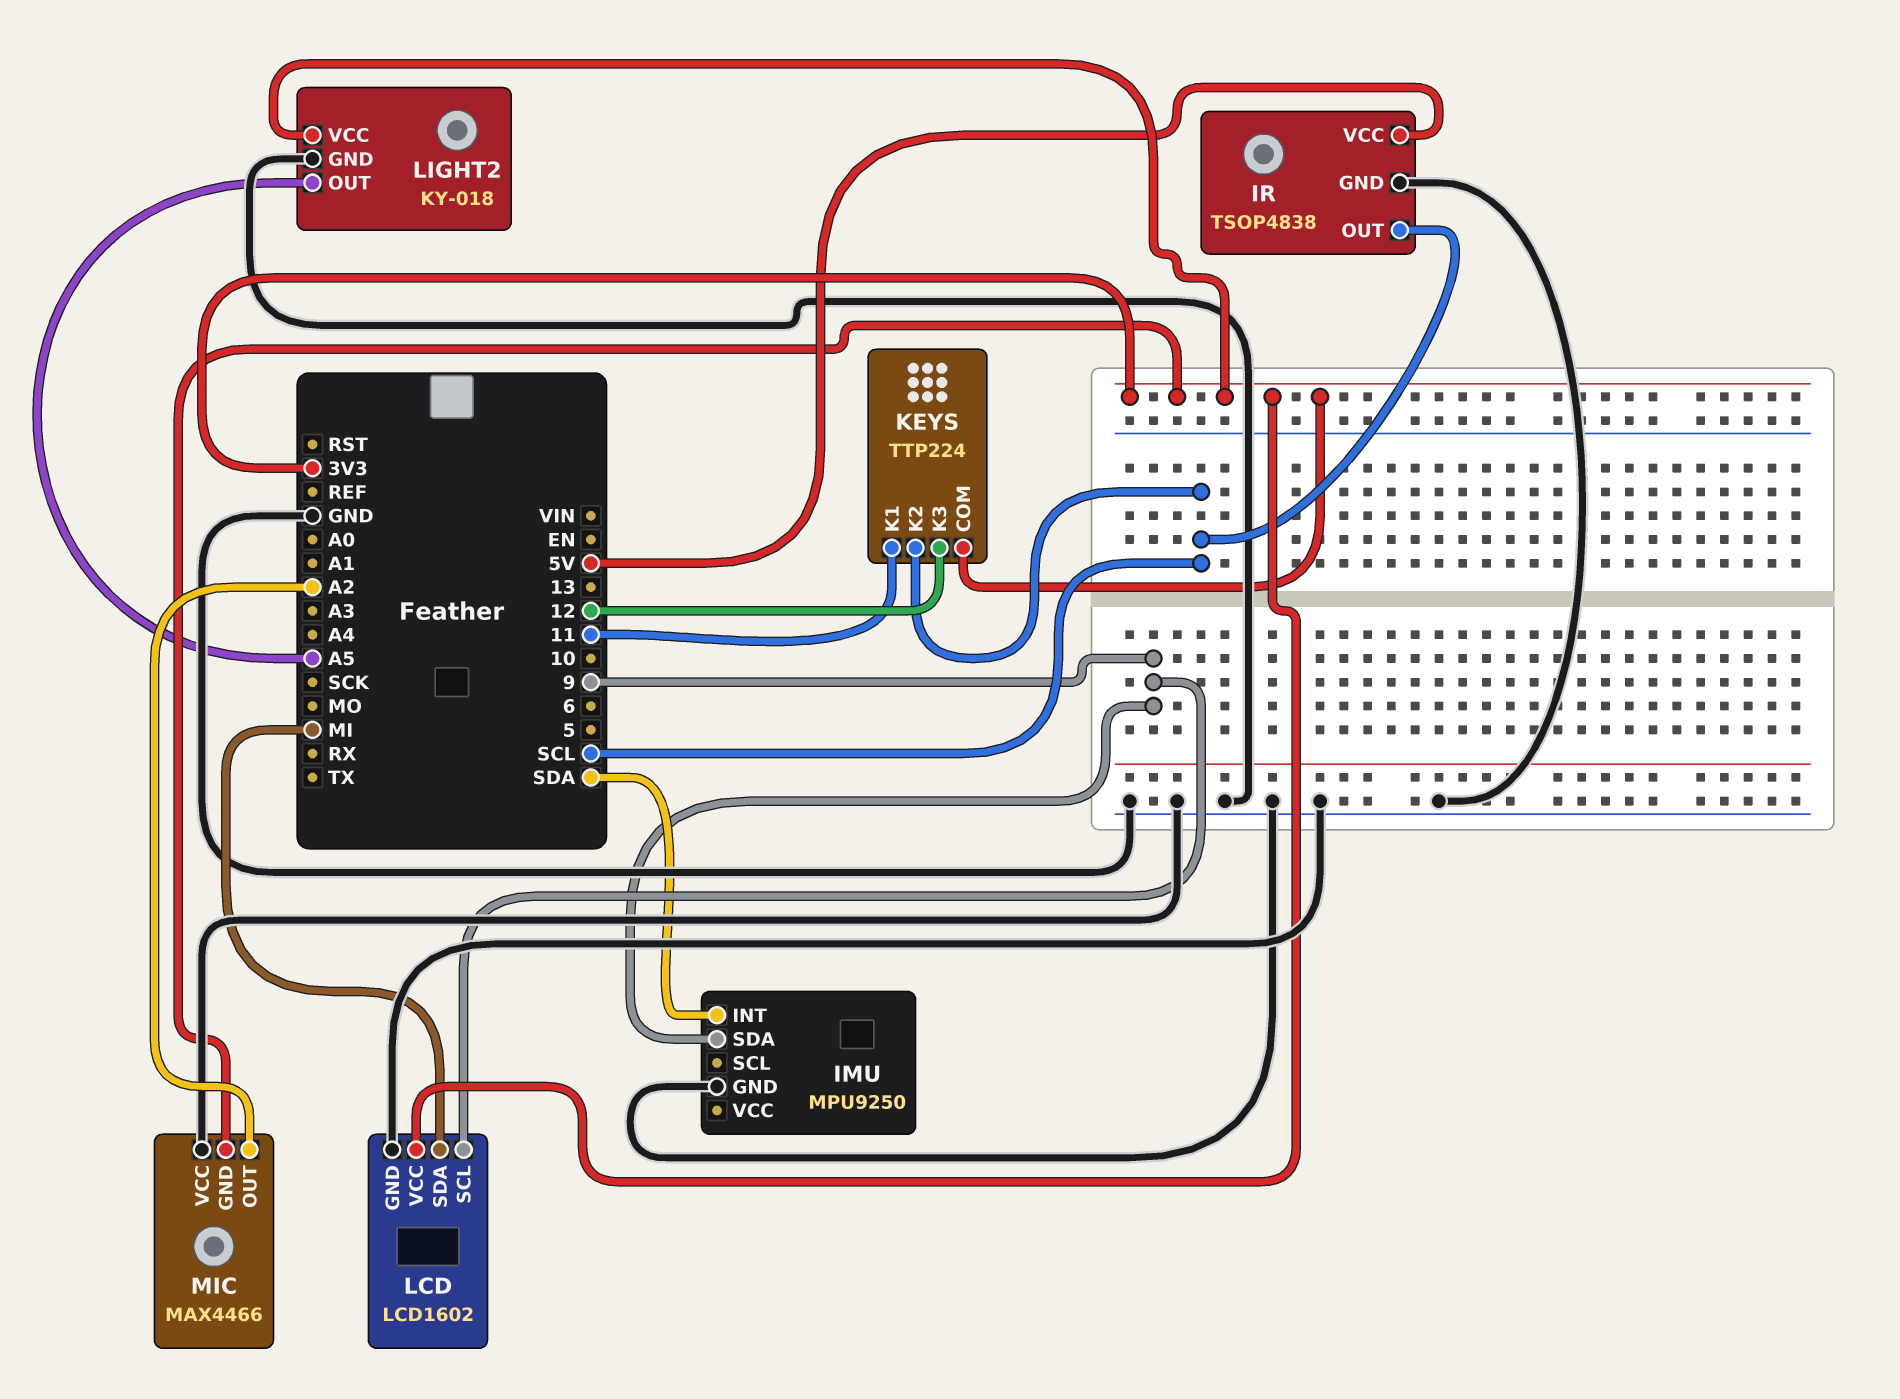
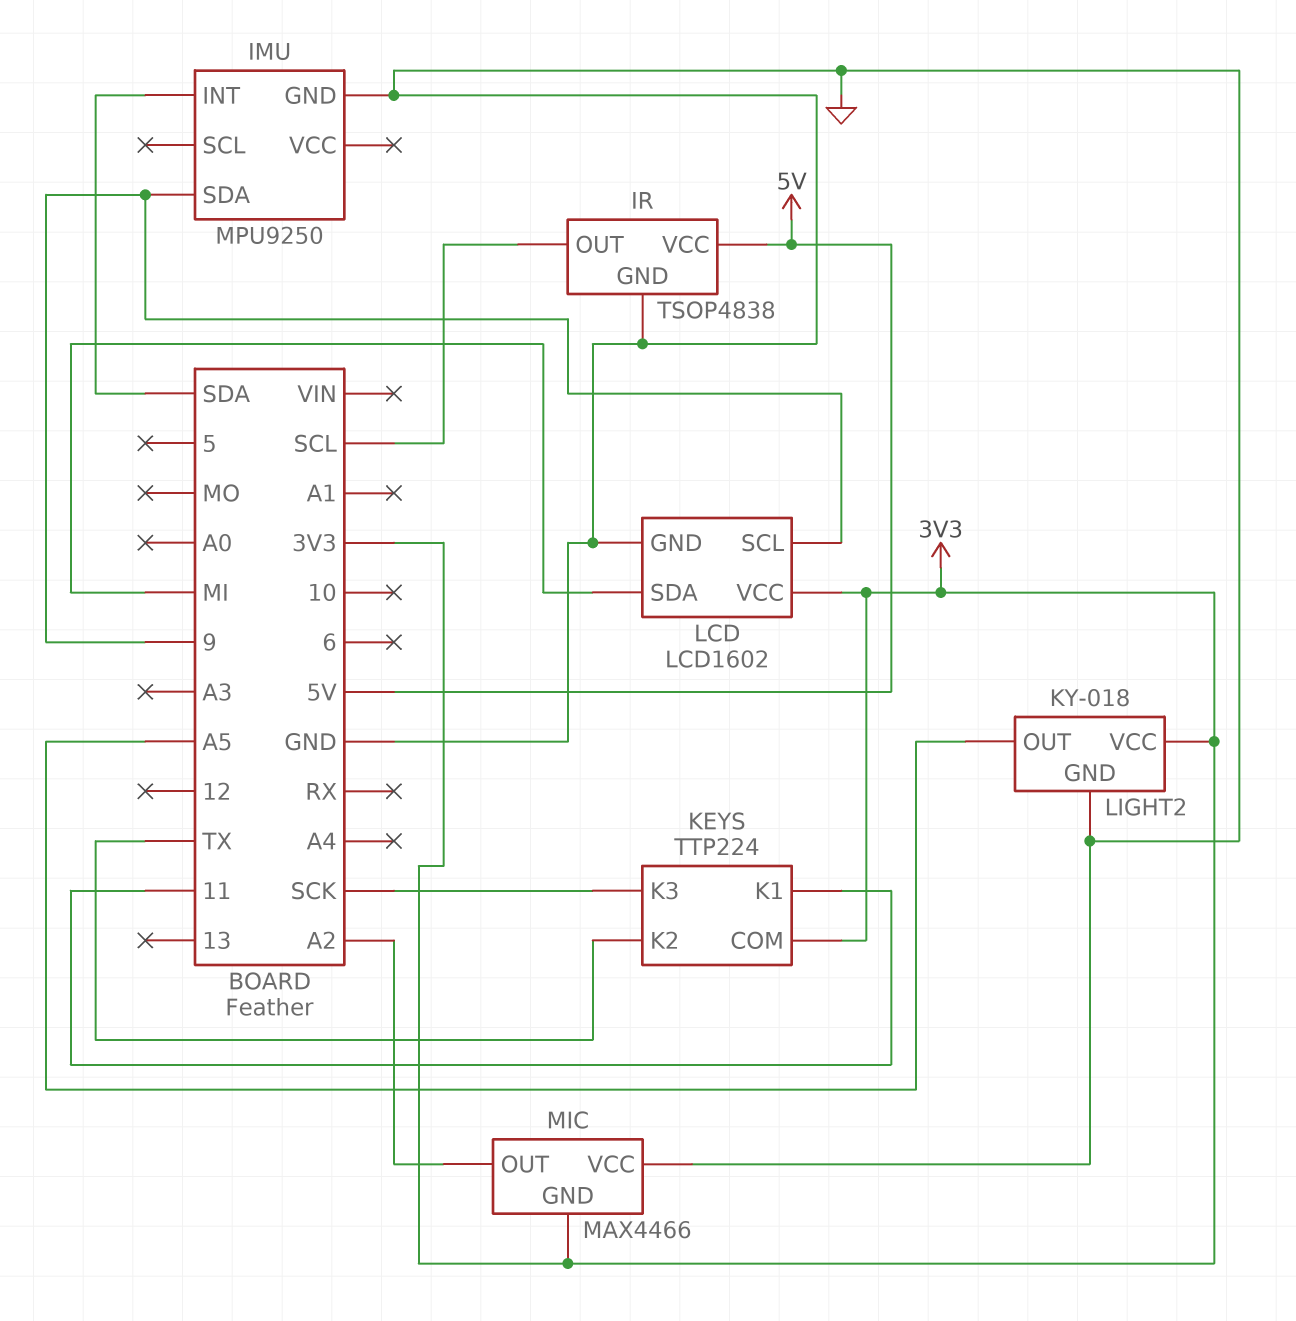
KEYS pin K2: SCL -> TX
KEYS pin K3: 12 -> SCK

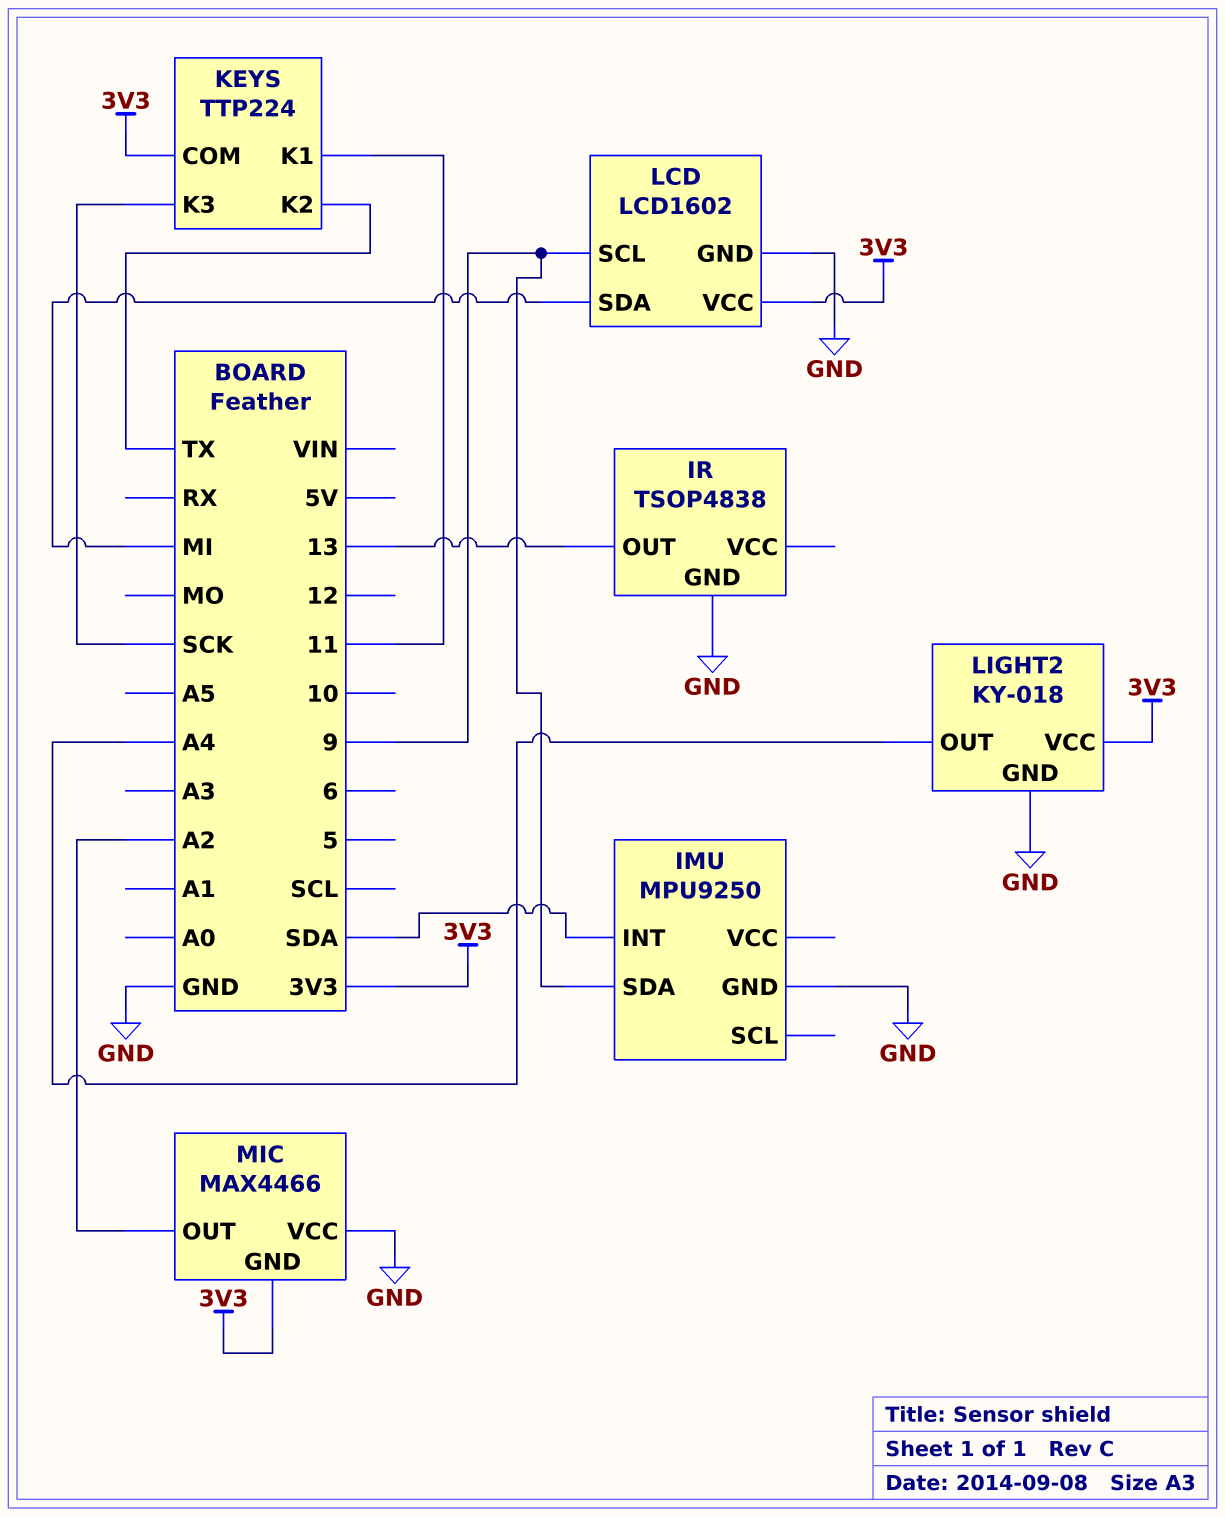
IR pin OUT: SCL -> 13
IR pin VCC: 5V -> none
LIGHT2 pin OUT: A5 -> A4

